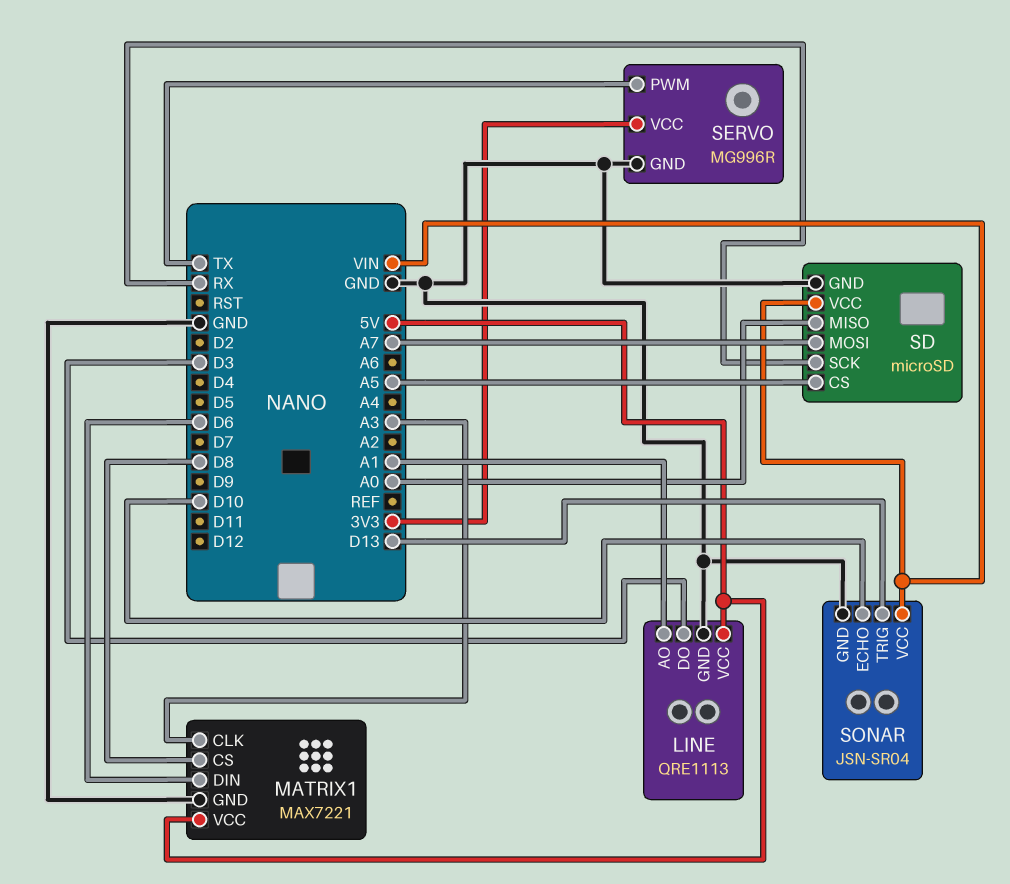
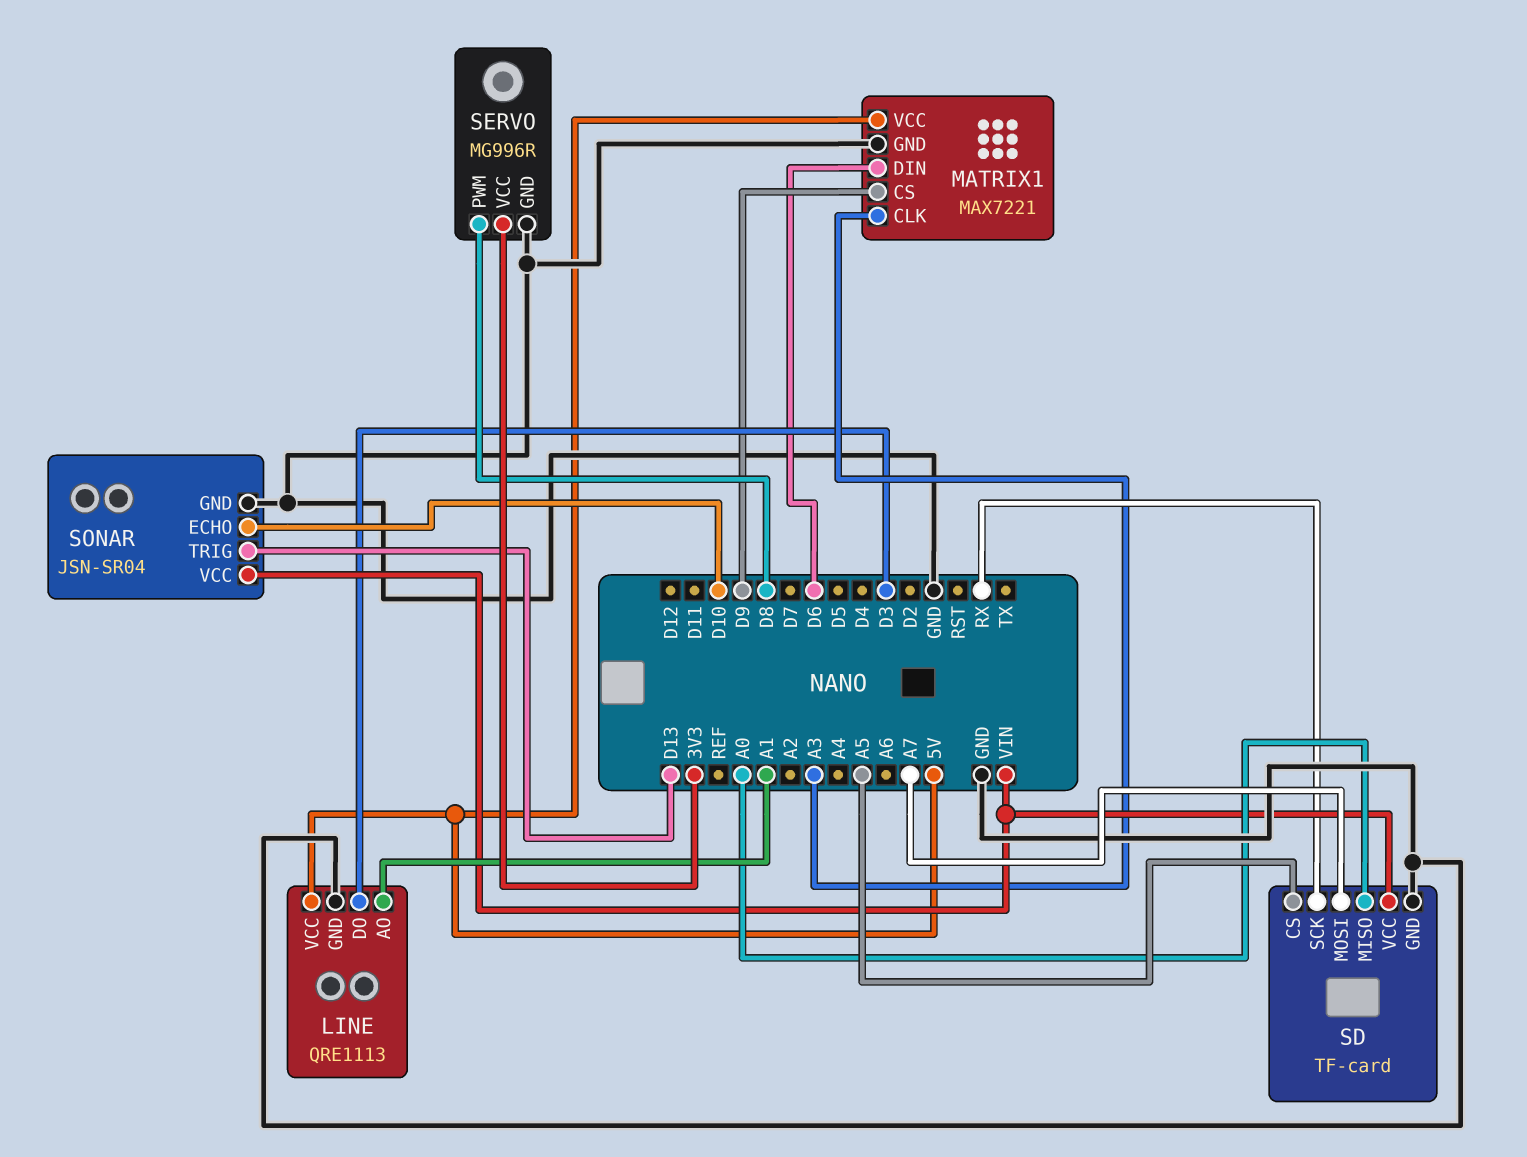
MATRIX1 pin CS: D8 -> D9
SD: microSD -> TF-card
SERVO pin PWM: TX -> D8

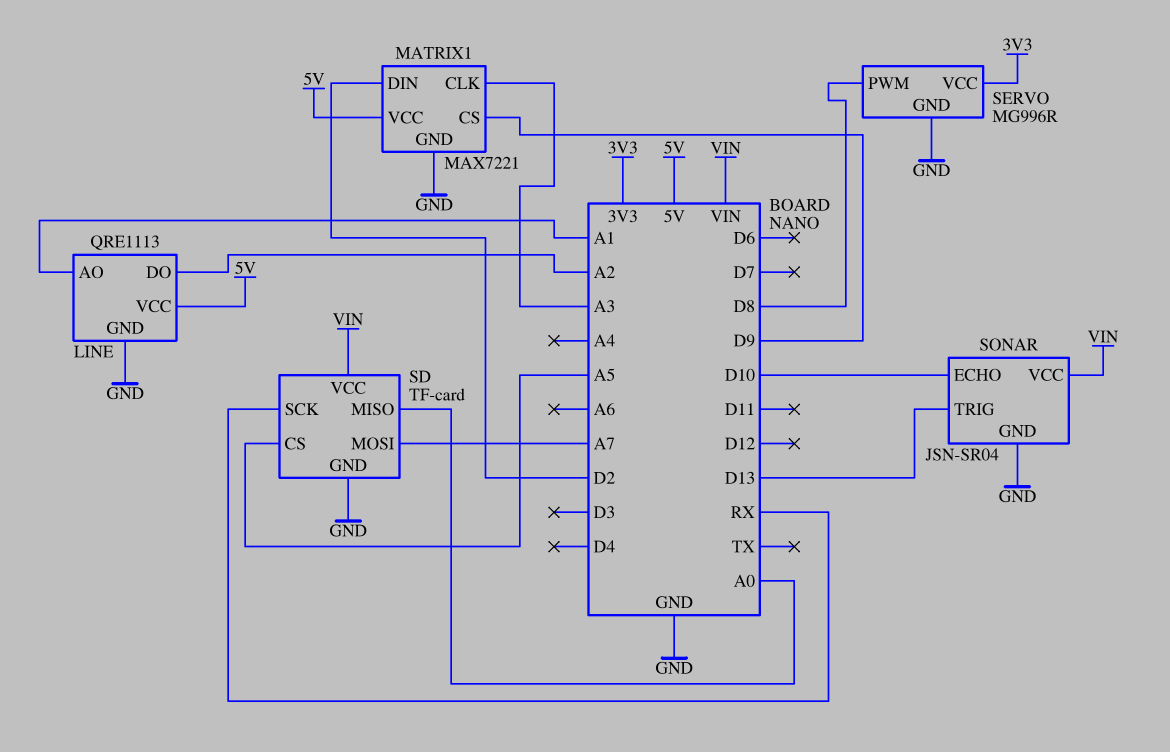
LINE pin DO: D3 -> A2
MATRIX1 pin DIN: D6 -> D2

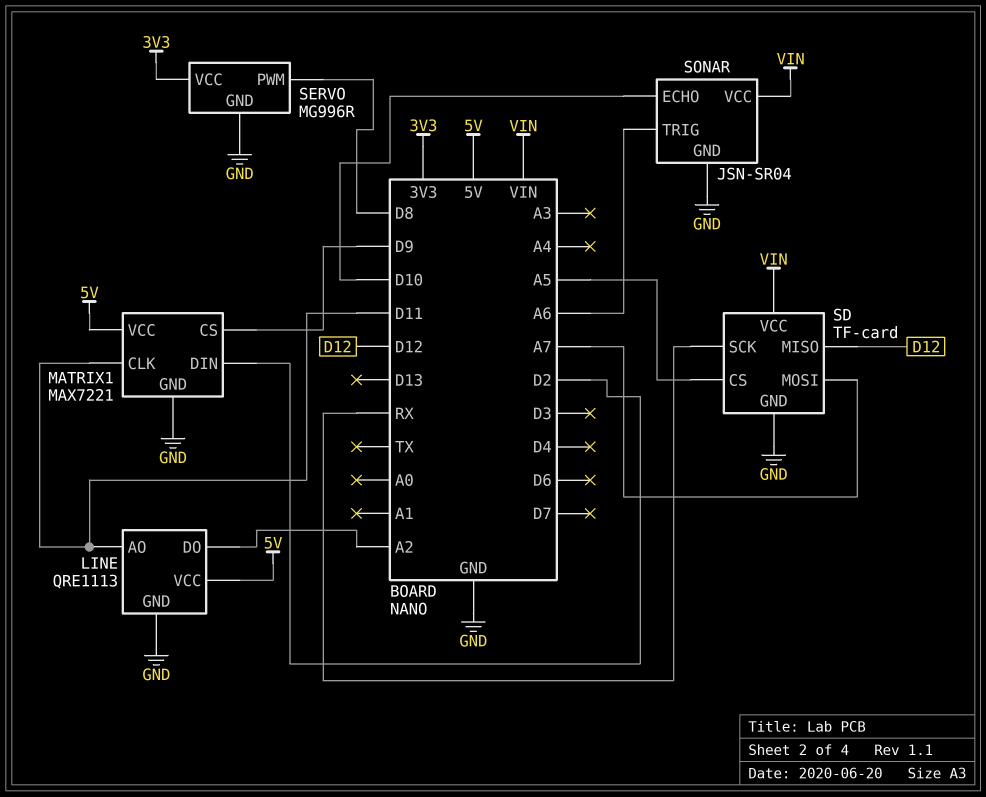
LINE pin AO: A1 -> D11
MATRIX1 pin CLK: A3 -> D11
SD pin MISO: A0 -> D12
SONAR pin TRIG: D13 -> A6

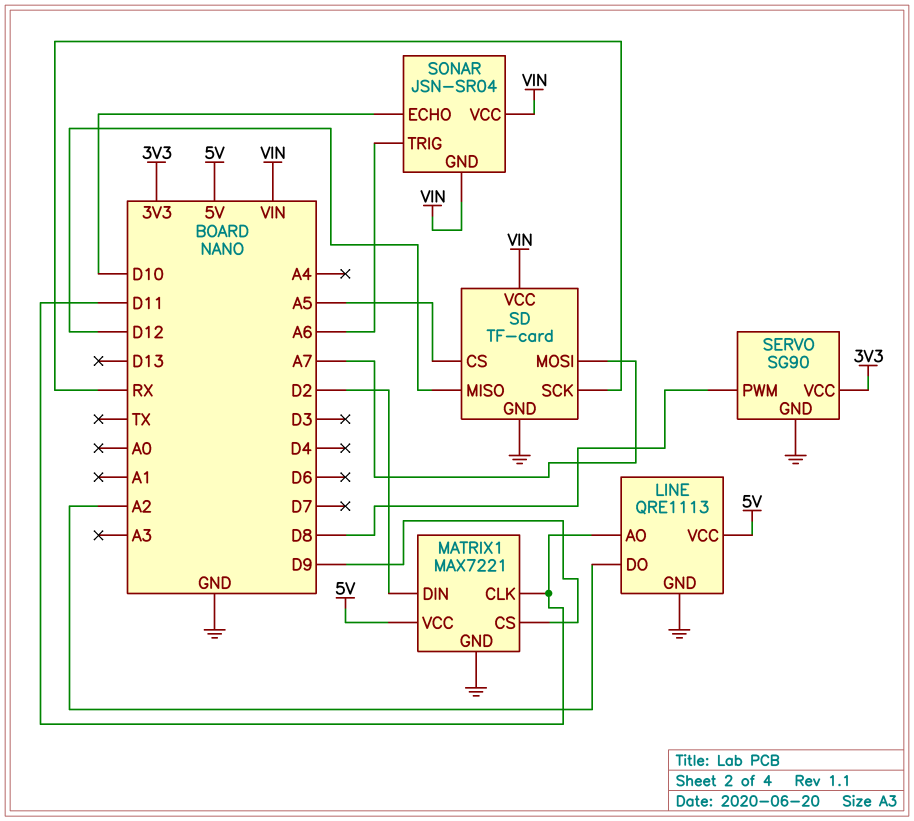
SERVO: MG996R -> SG90
SONAR pin GND: GND -> VIN

